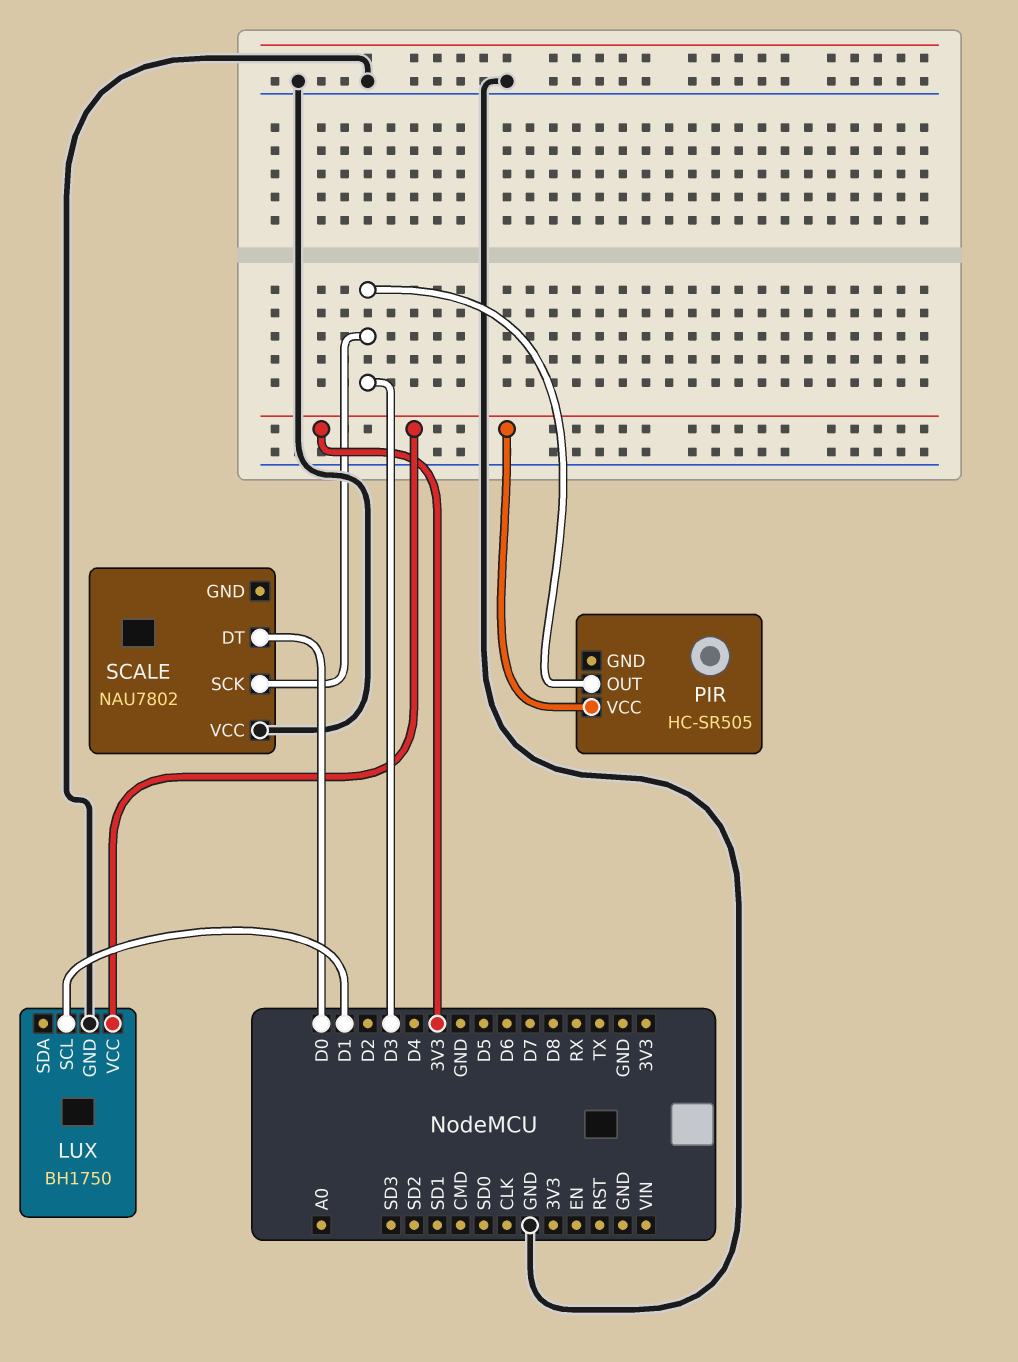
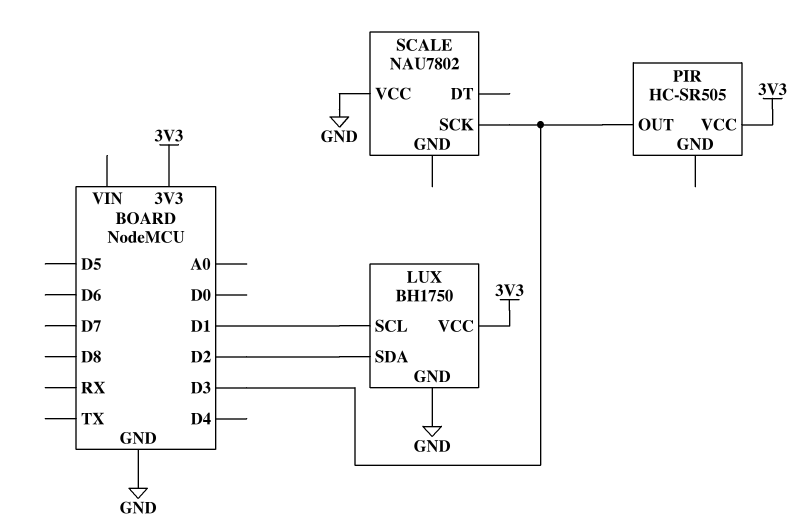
LUX pin SDA: none -> D2
SCALE pin DT: D0 -> none

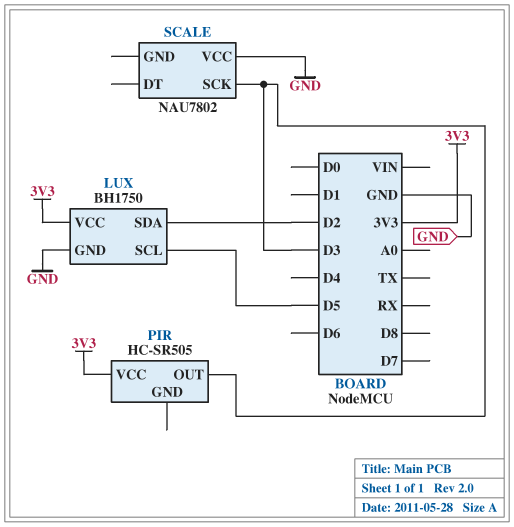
LUX pin SCL: D1 -> D5

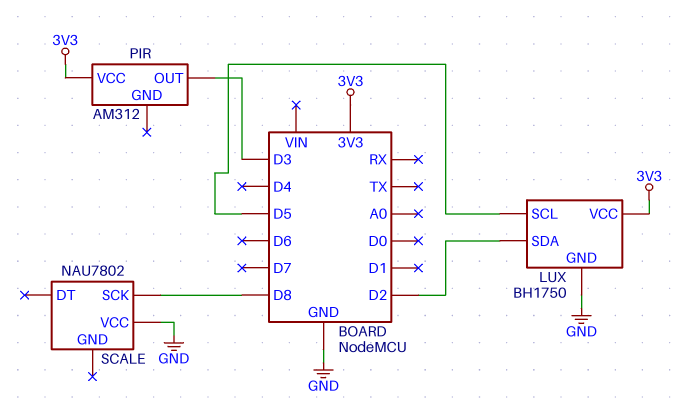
PIR: HC-SR505 -> AM312
SCALE pin SCK: D3 -> D8

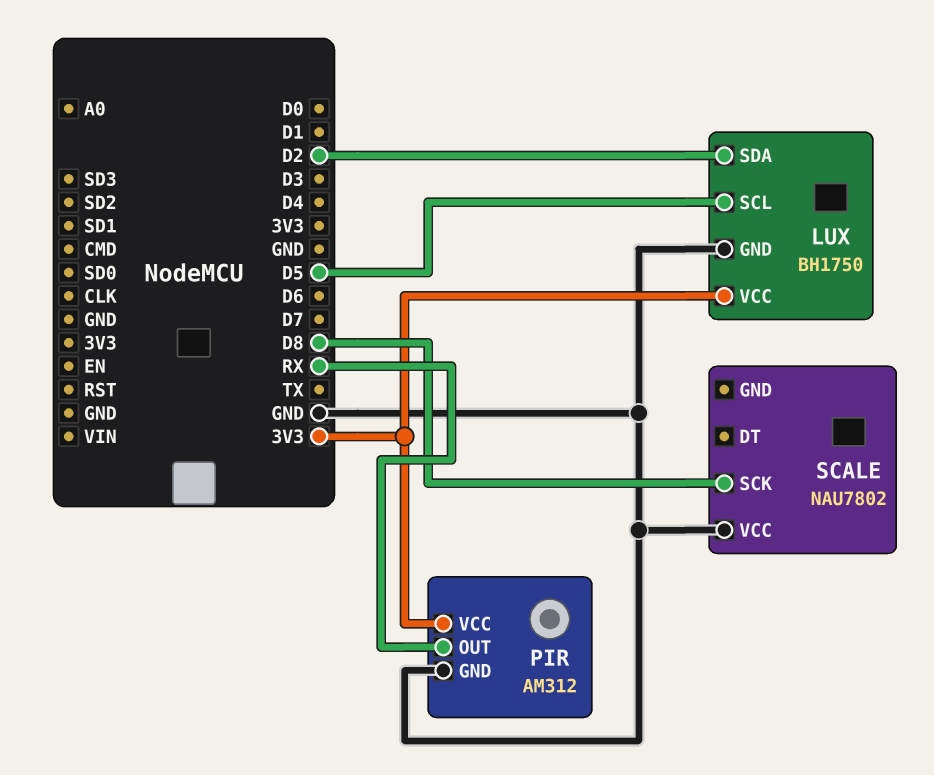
PIR pin GND: none -> GND
PIR pin OUT: D3 -> RX

